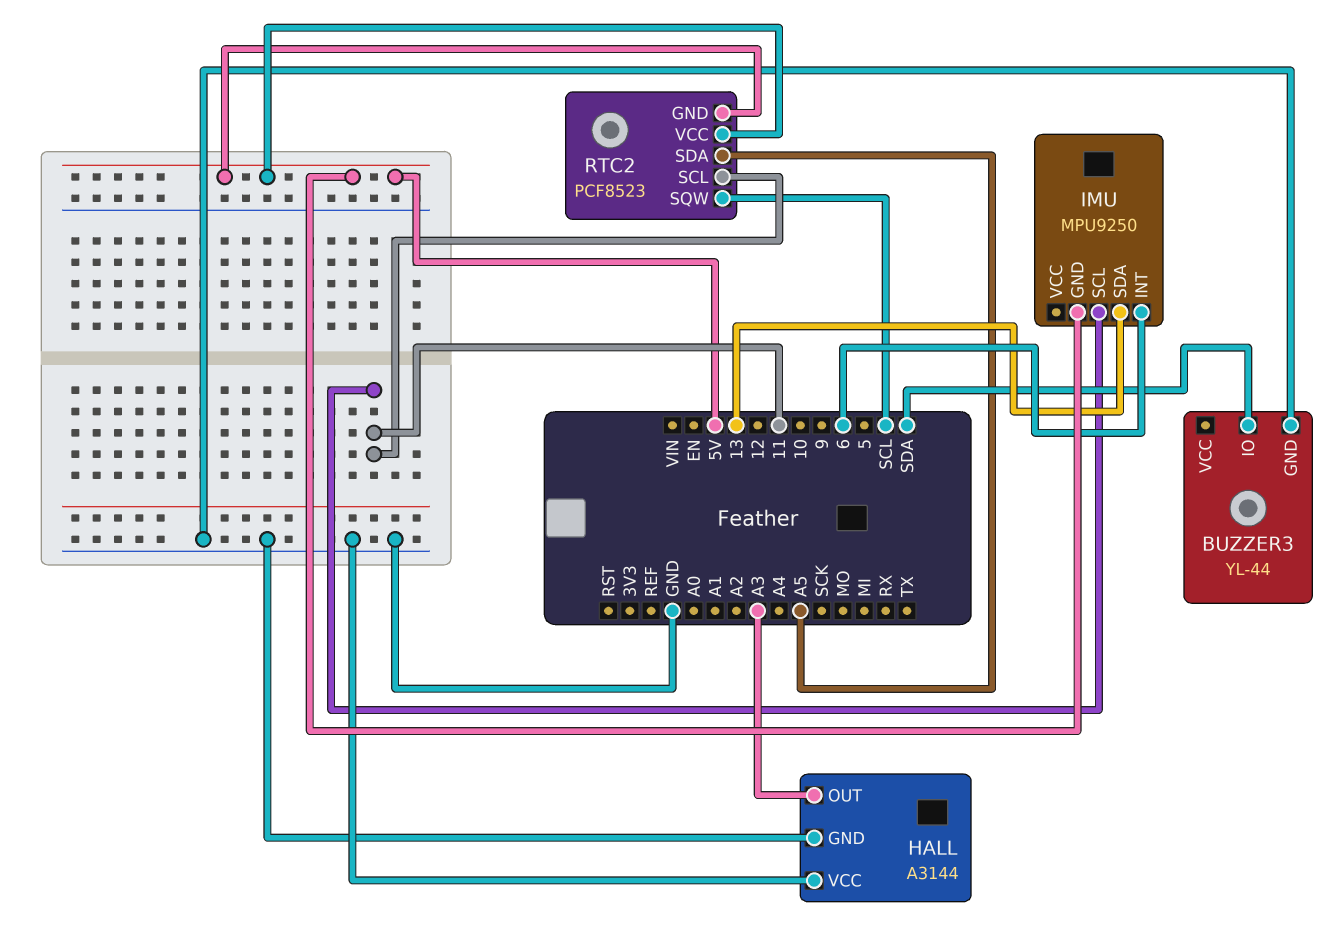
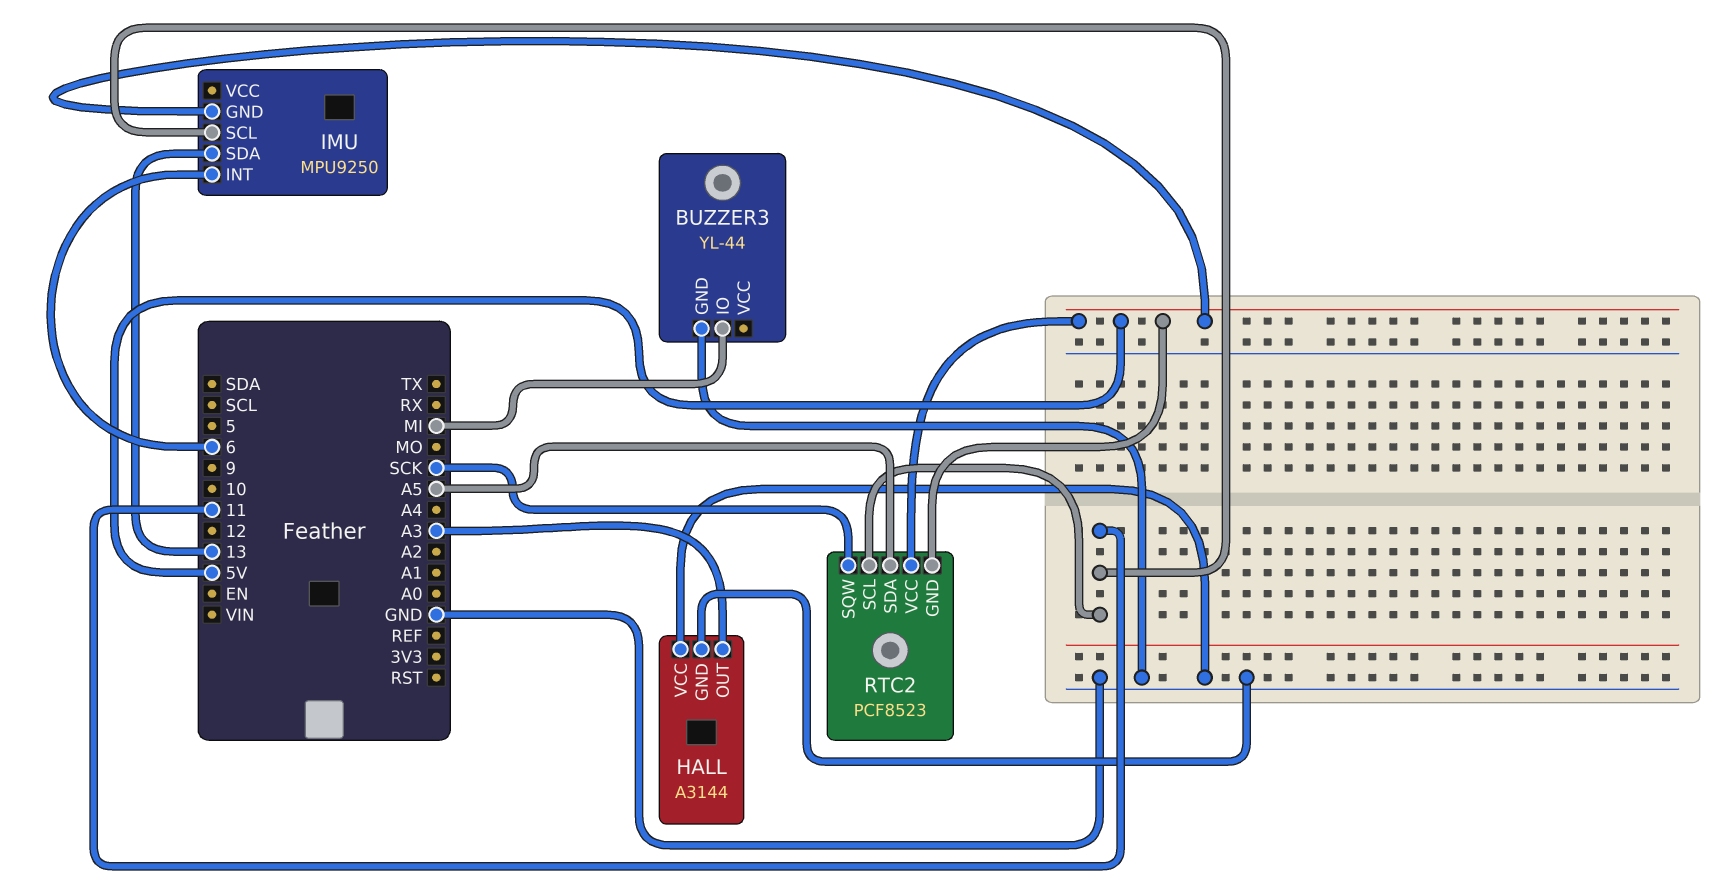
BUZZER3 pin IO: SDA -> MI
RTC2 pin SQW: SCL -> SCK

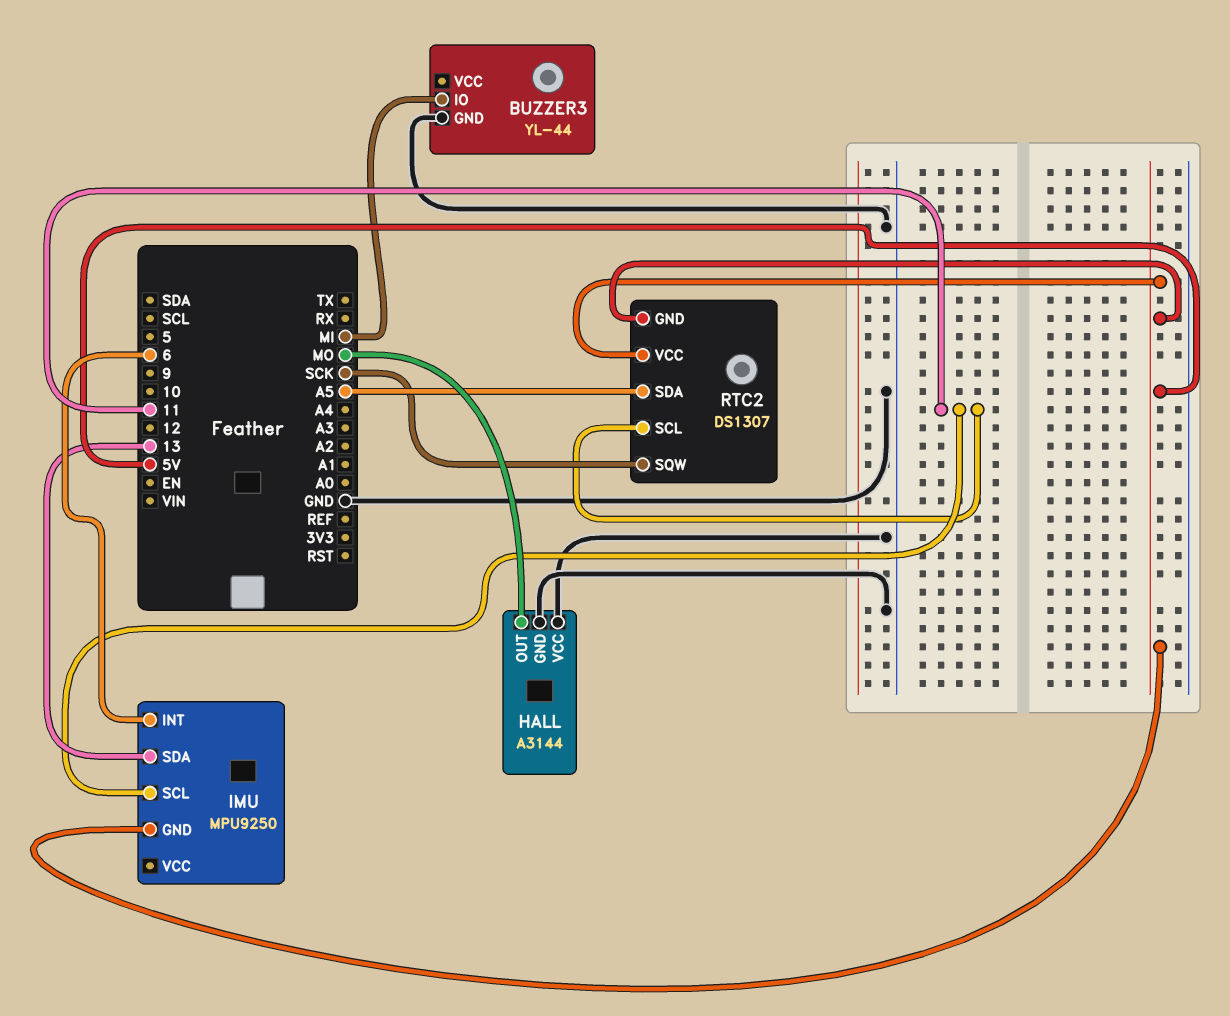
HALL pin OUT: A3 -> MO
RTC2: PCF8523 -> DS1307

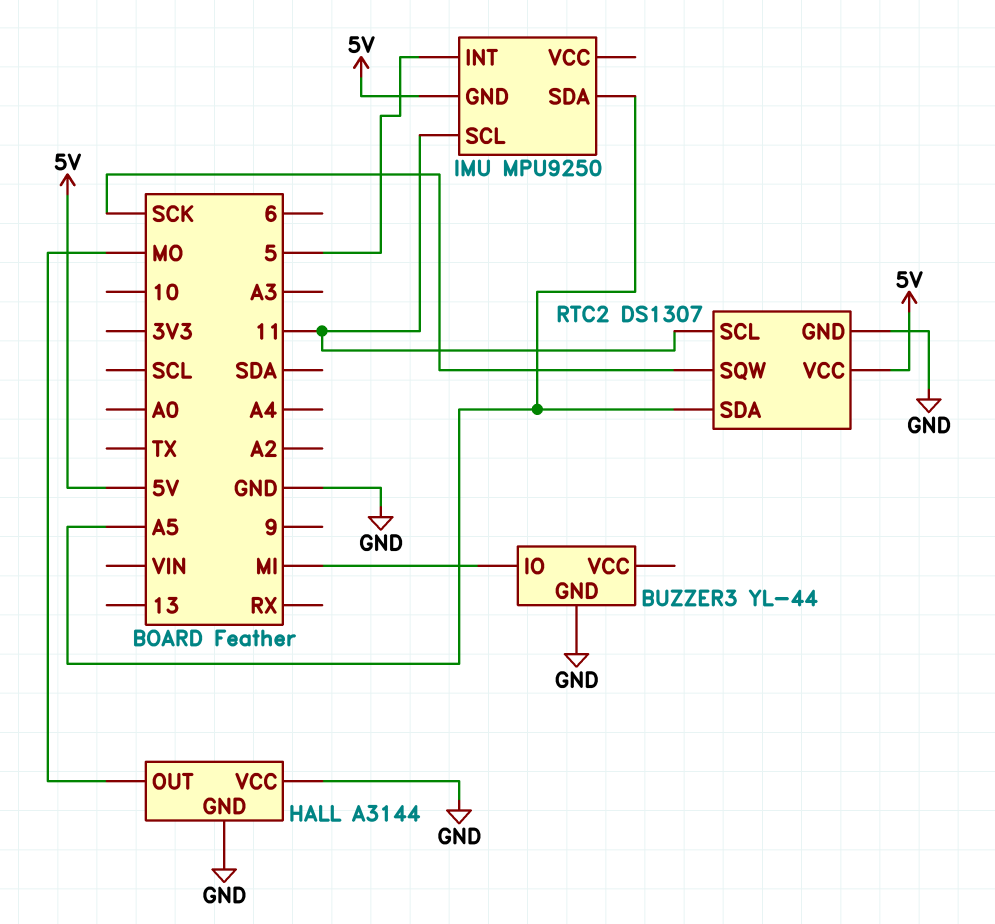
IMU pin INT: 6 -> 5
IMU pin SDA: 13 -> A5
RTC2 pin GND: 5V -> GND

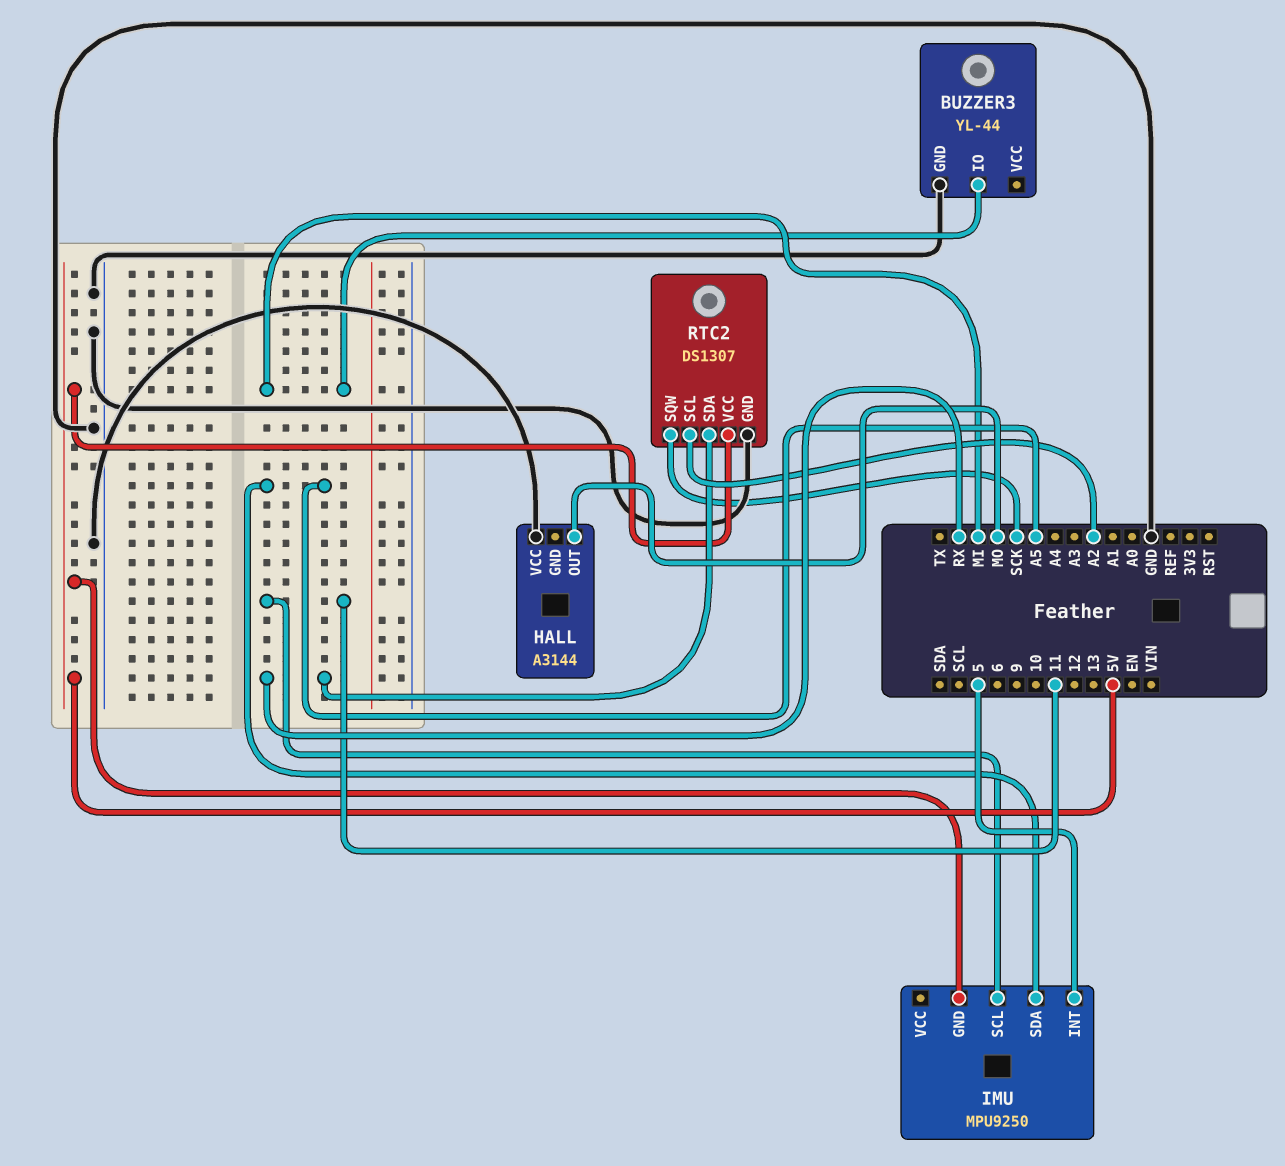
HALL pin GND: GND -> none
RTC2 pin SCL: 11 -> A2
RTC2 pin SDA: A5 -> RX

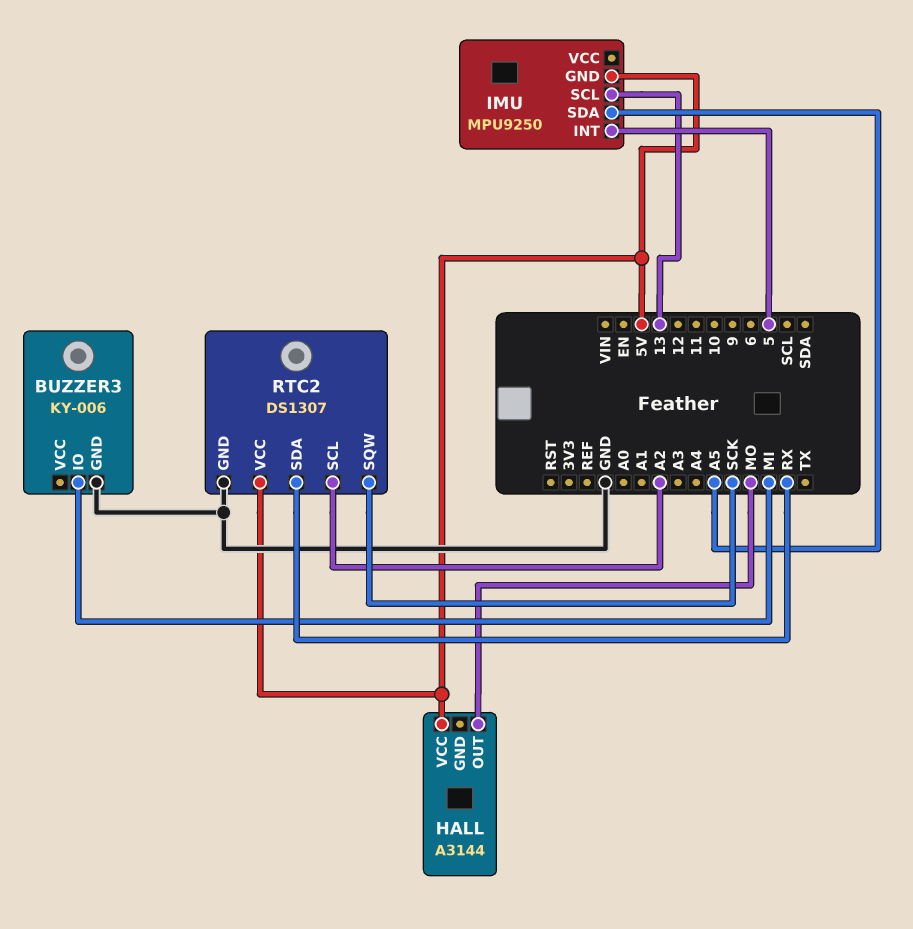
BUZZER3: YL-44 -> KY-006
HALL pin VCC: GND -> 5V
IMU pin SCL: 11 -> 13

